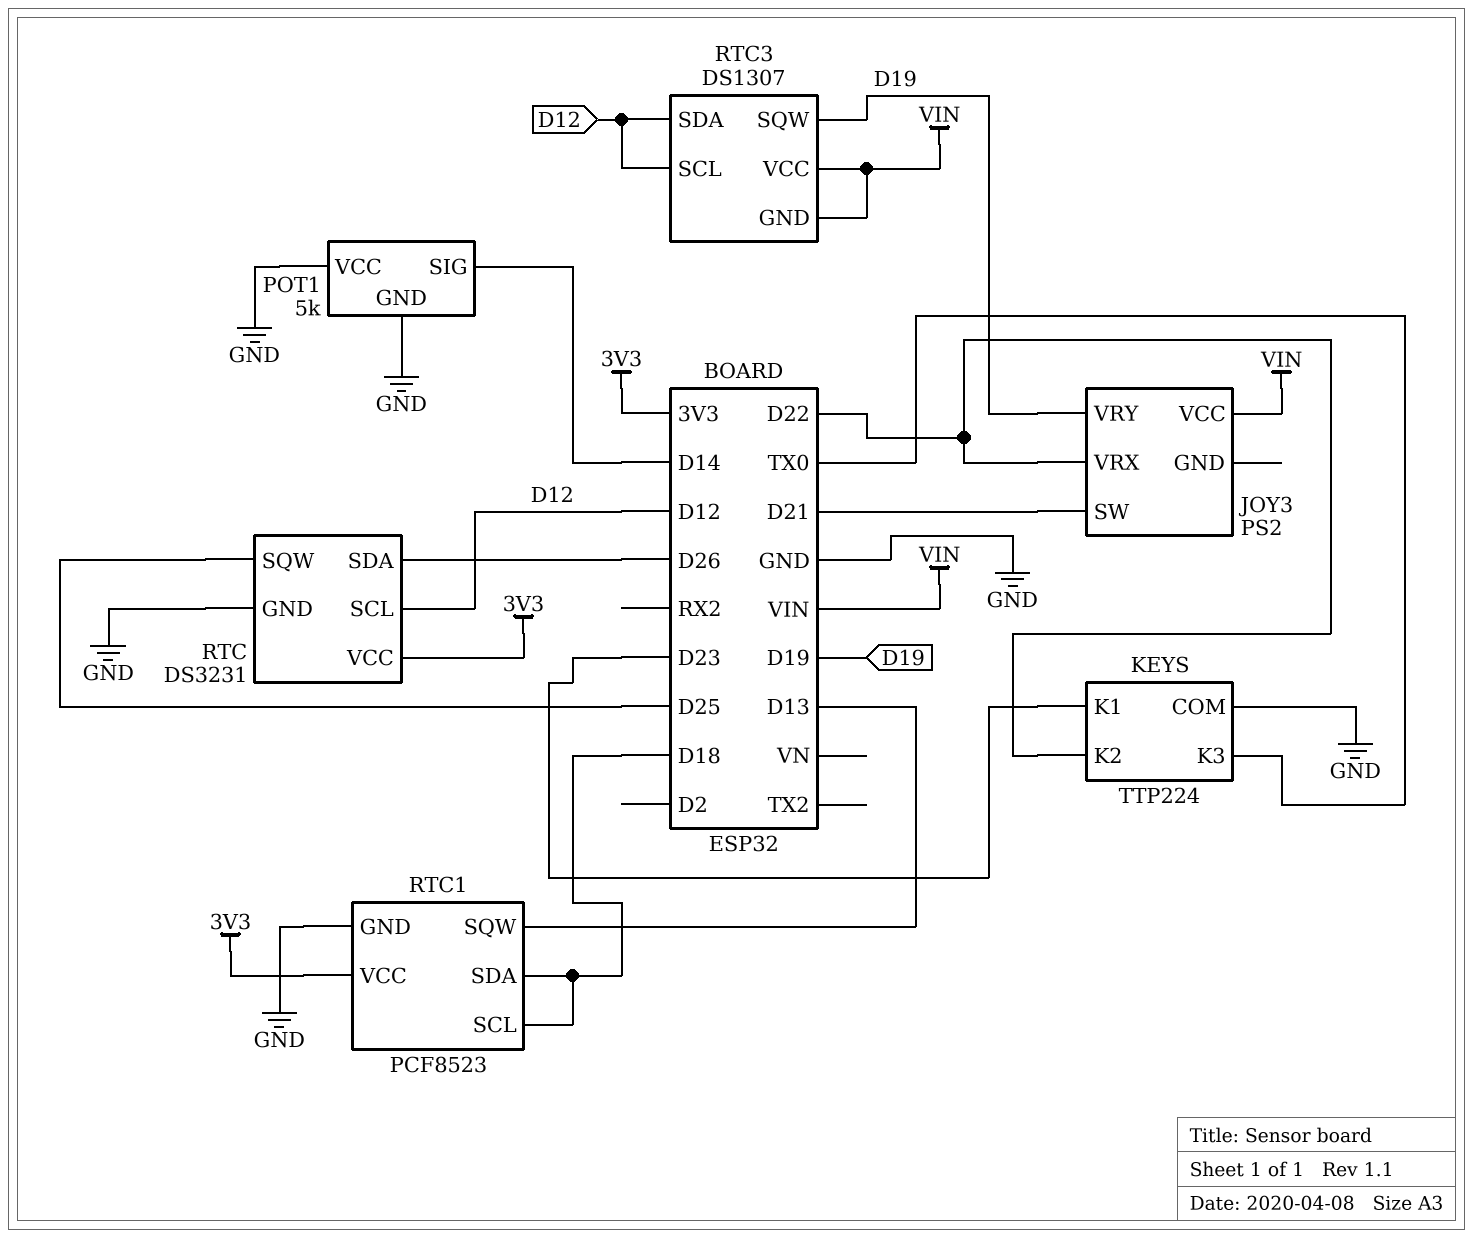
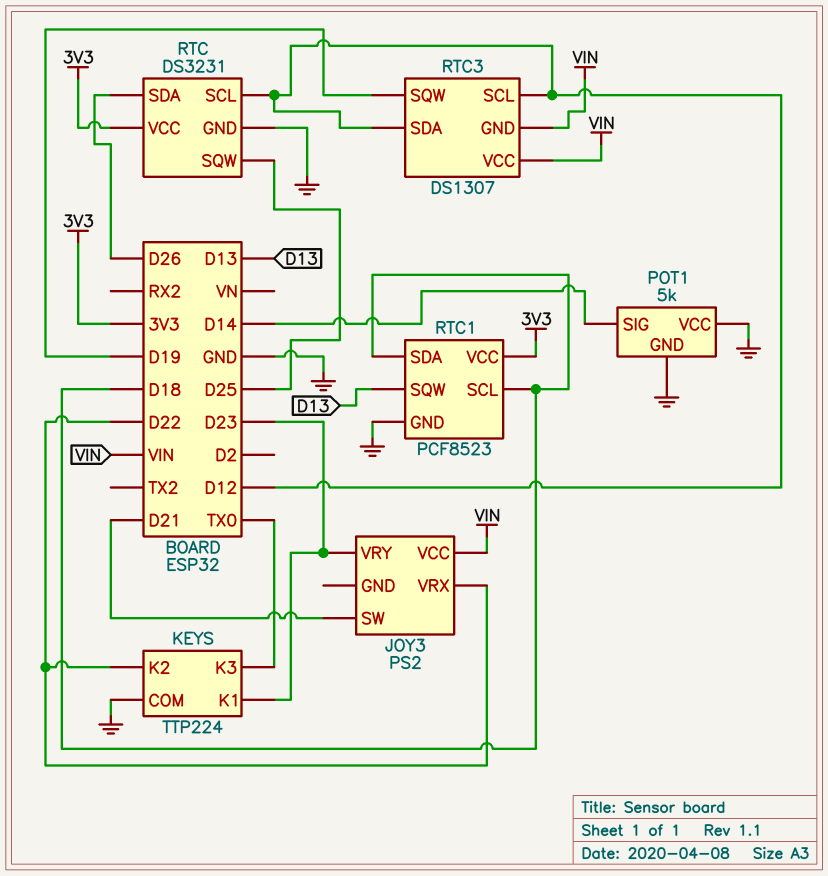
JOY3 pin VRY: D19 -> D23

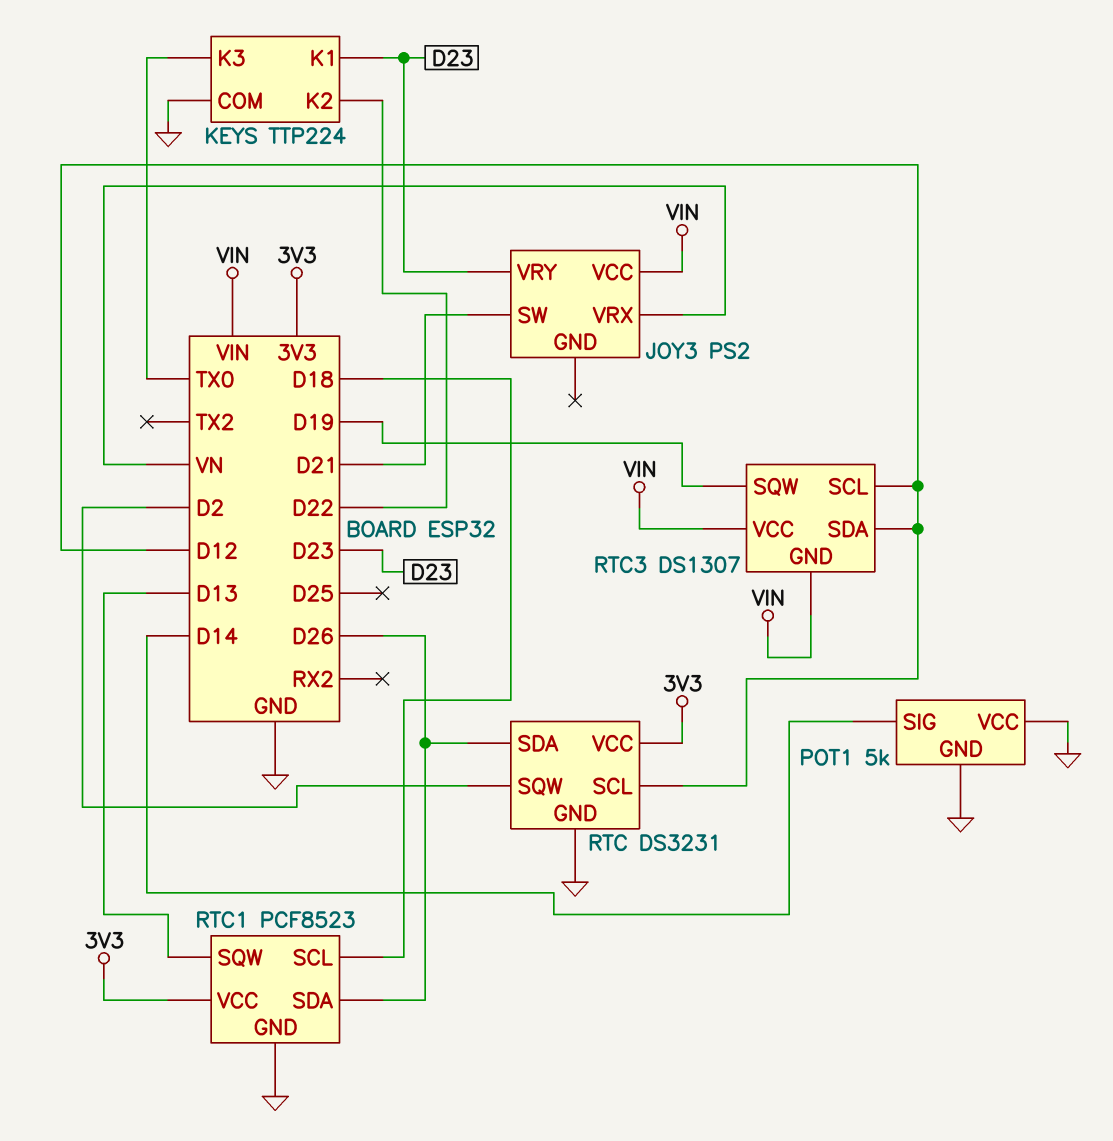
JOY3 pin VRX: D22 -> VN
RTC pin SQW: D25 -> D2
RTC1 pin SDA: D18 -> D26

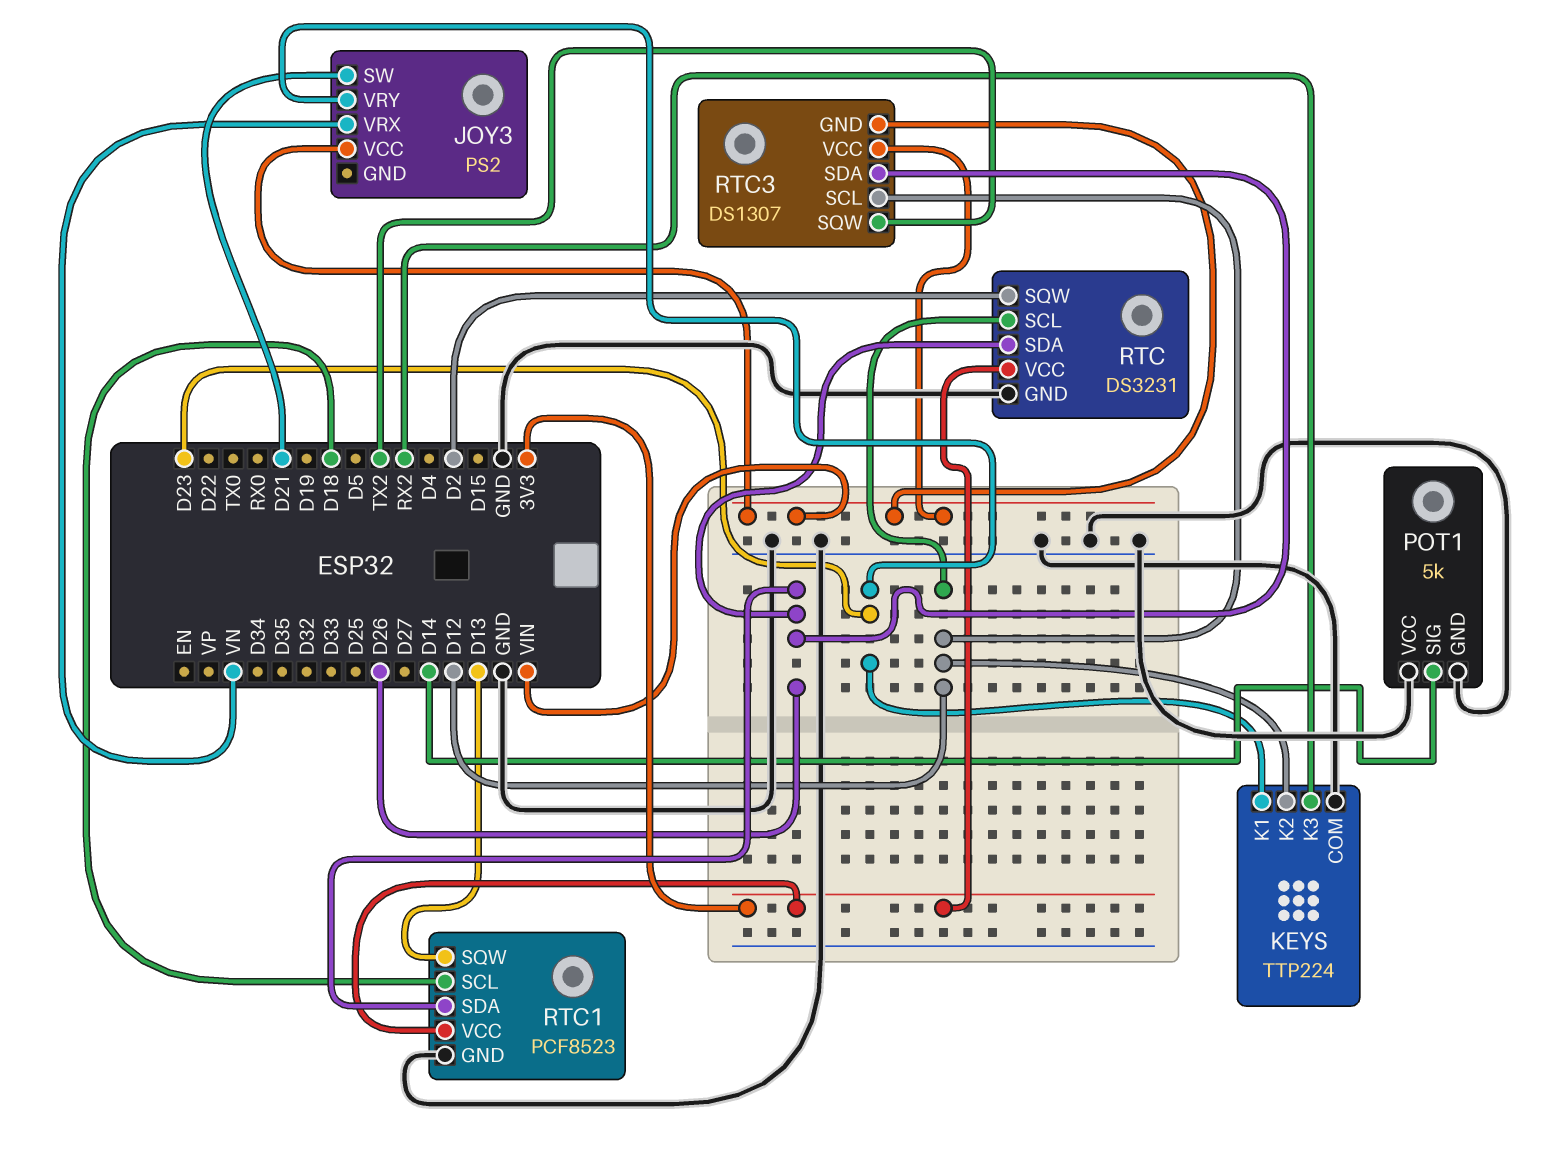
KEYS pin K2: D22 -> D12
KEYS pin K3: TX0 -> RX2
RTC3 pin SDA: D12 -> D26
RTC3 pin SQW: D19 -> TX2

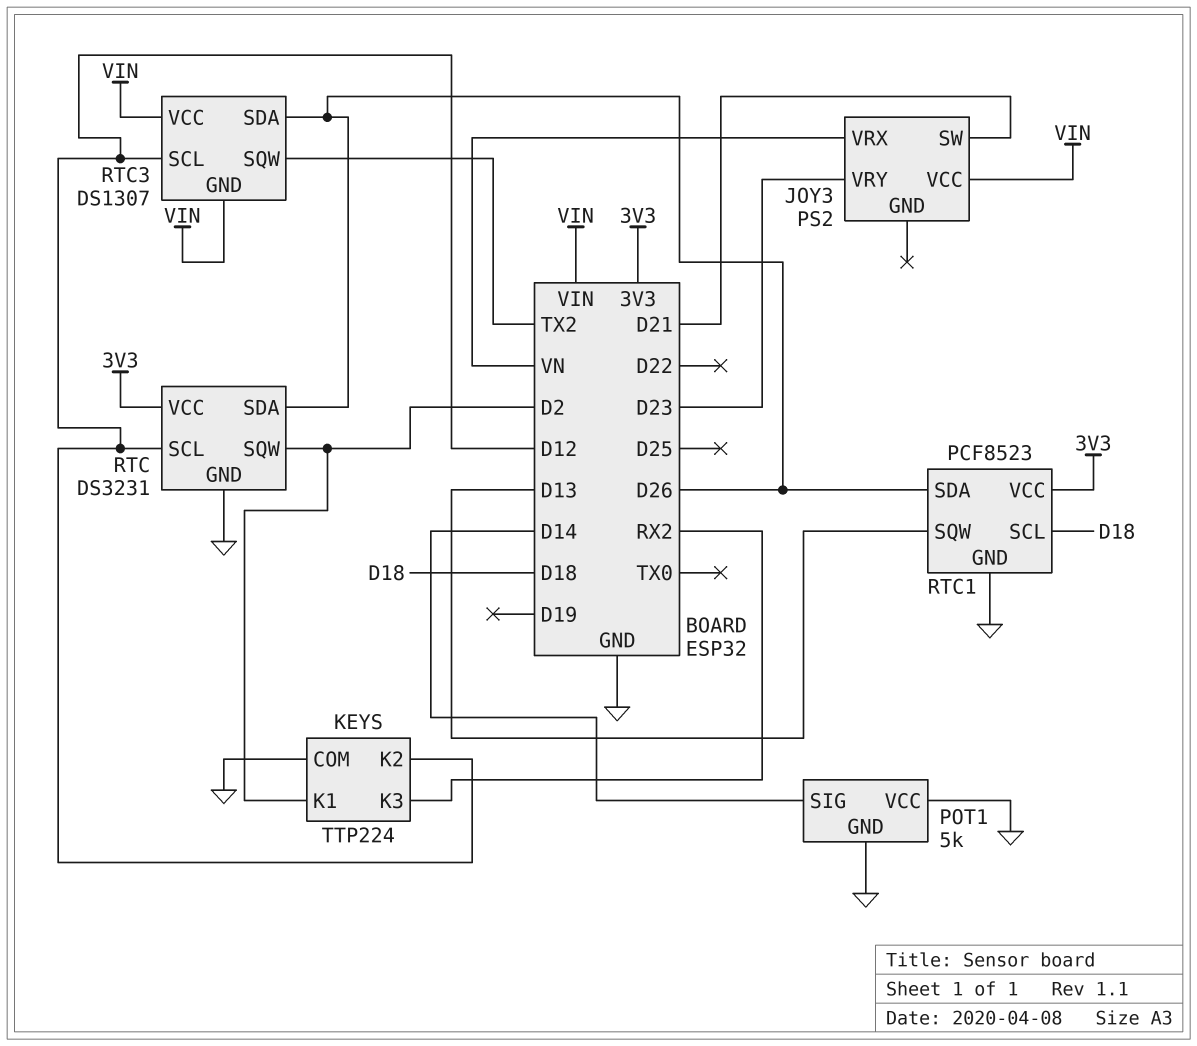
KEYS pin K1: D23 -> D2

